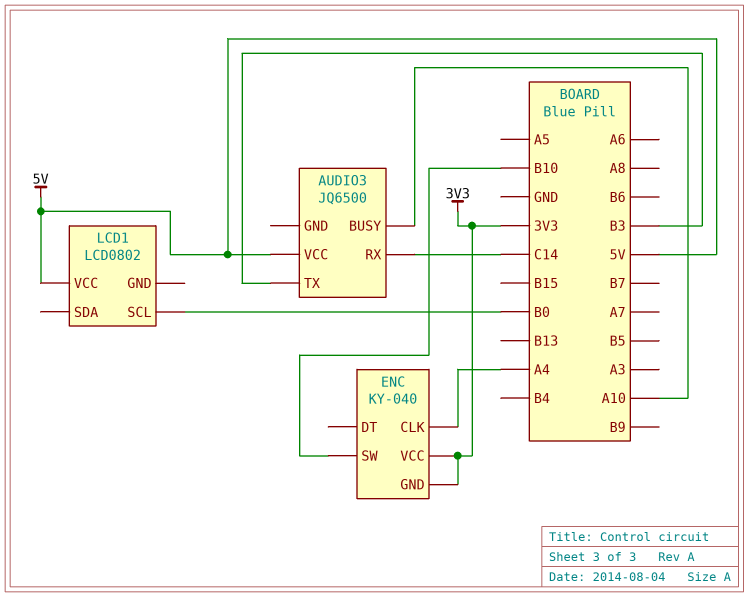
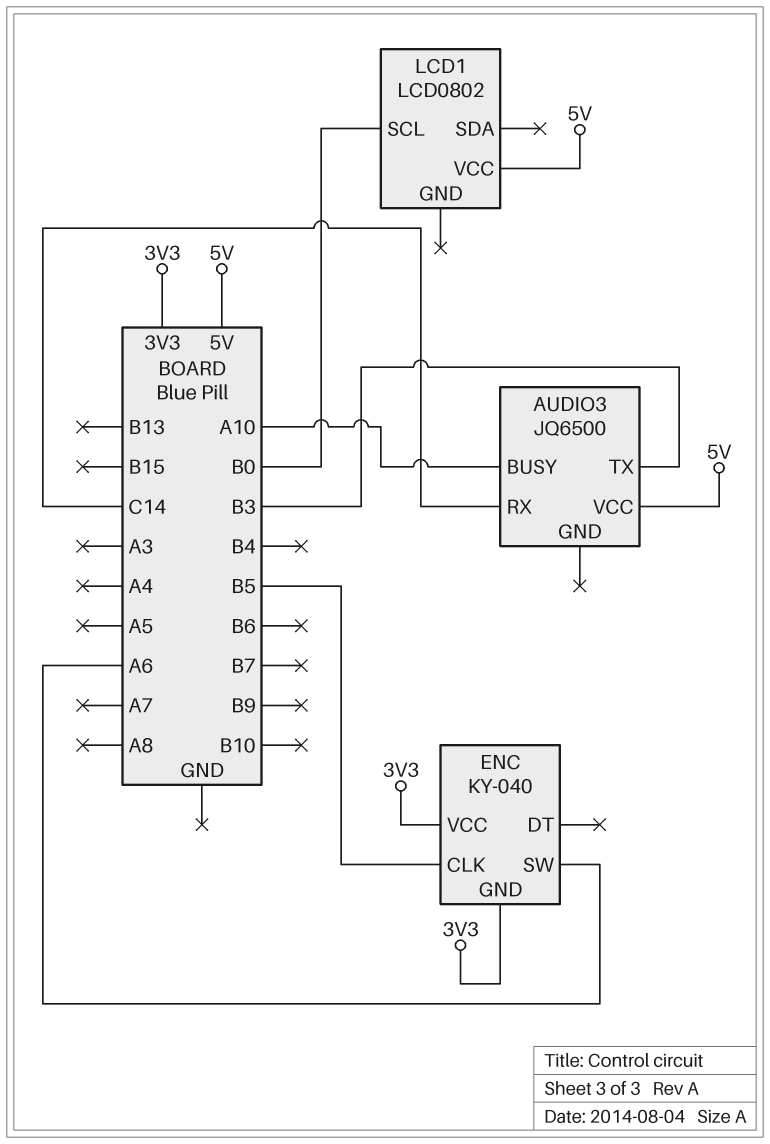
ENC pin CLK: A4 -> B5
ENC pin SW: B10 -> A6

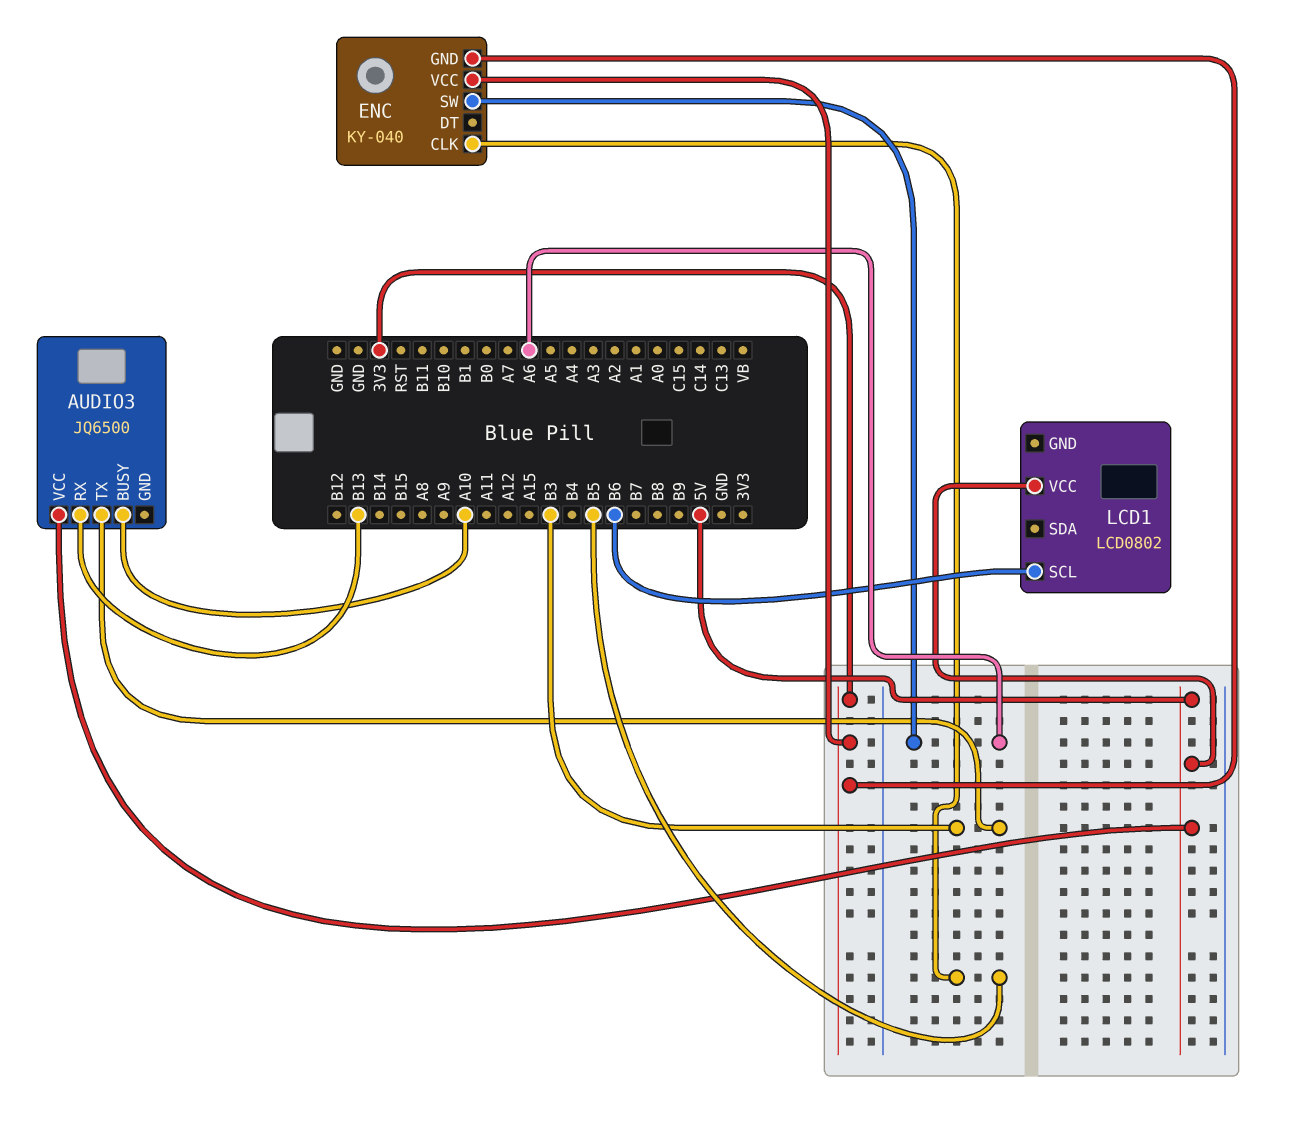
AUDIO3 pin RX: C14 -> B13
LCD1 pin SCL: B0 -> B6

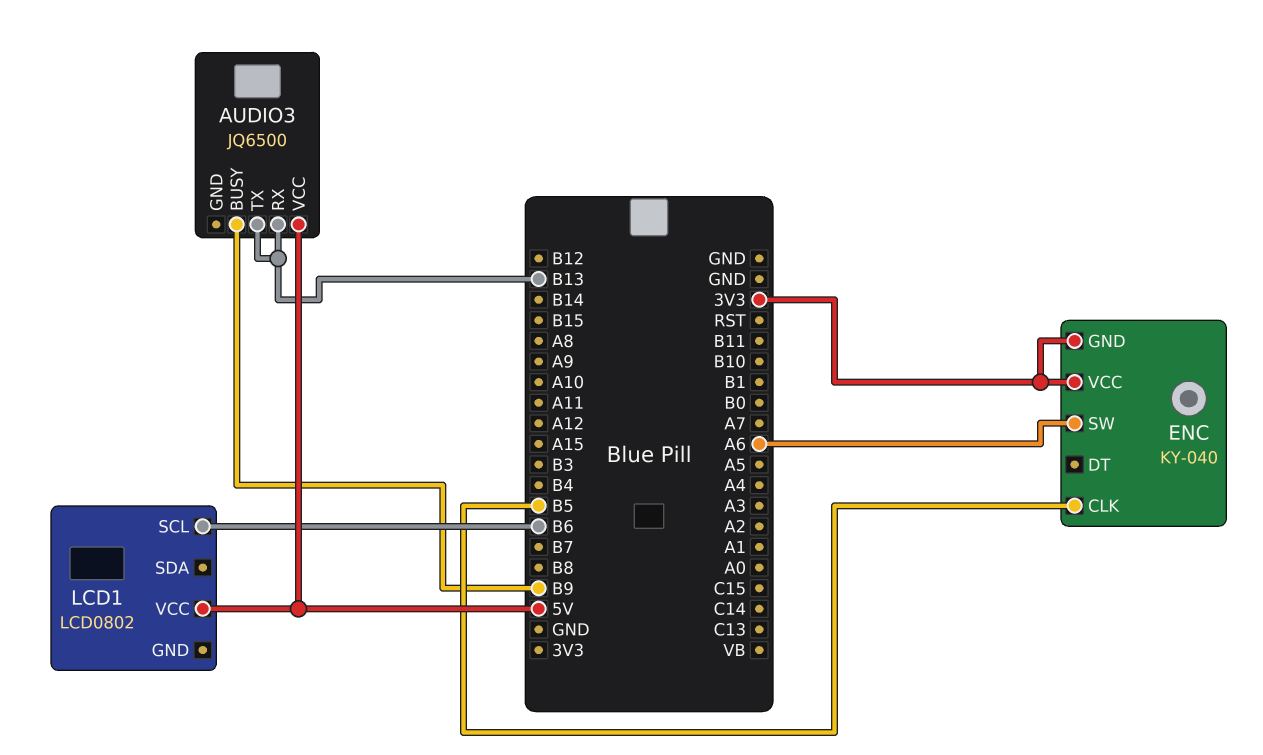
AUDIO3 pin BUSY: A10 -> B9
AUDIO3 pin TX: B3 -> B13

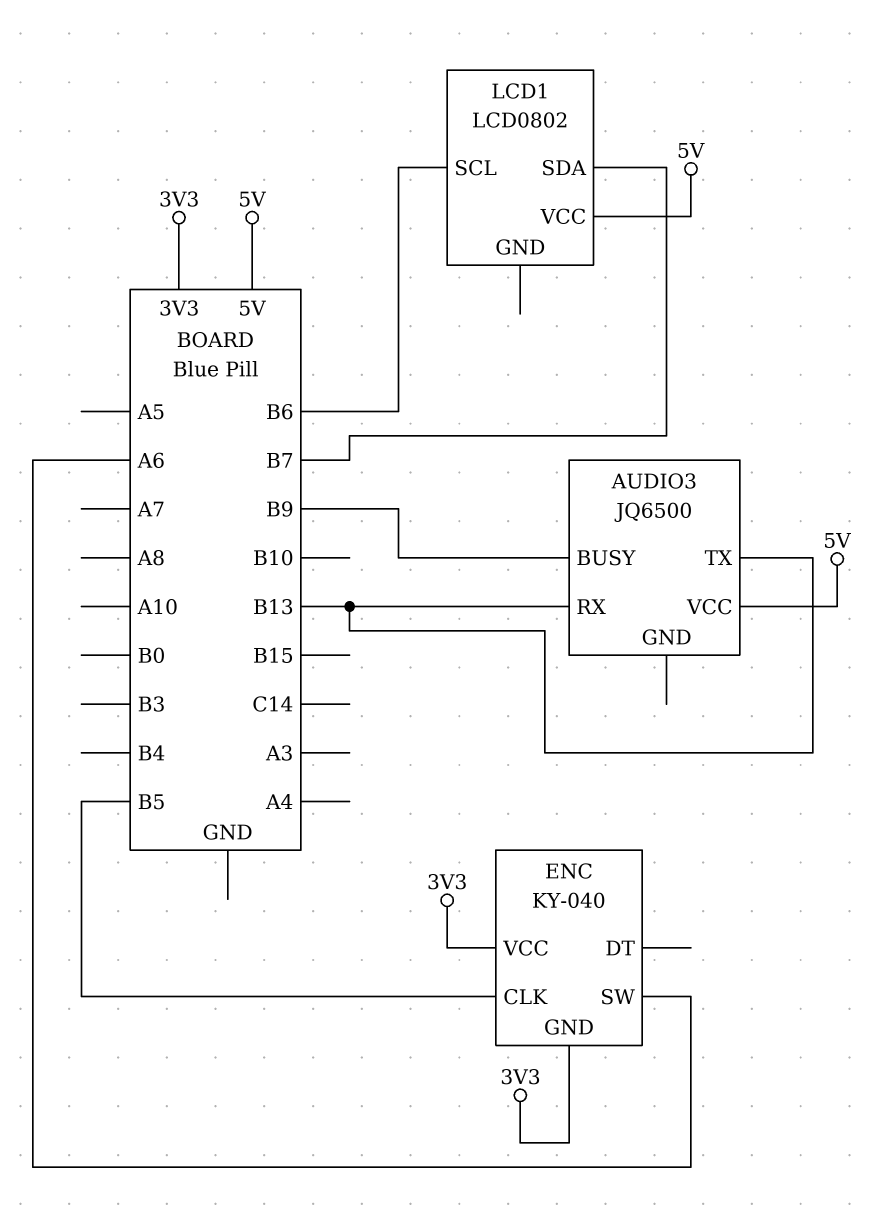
LCD1 pin SDA: none -> B7

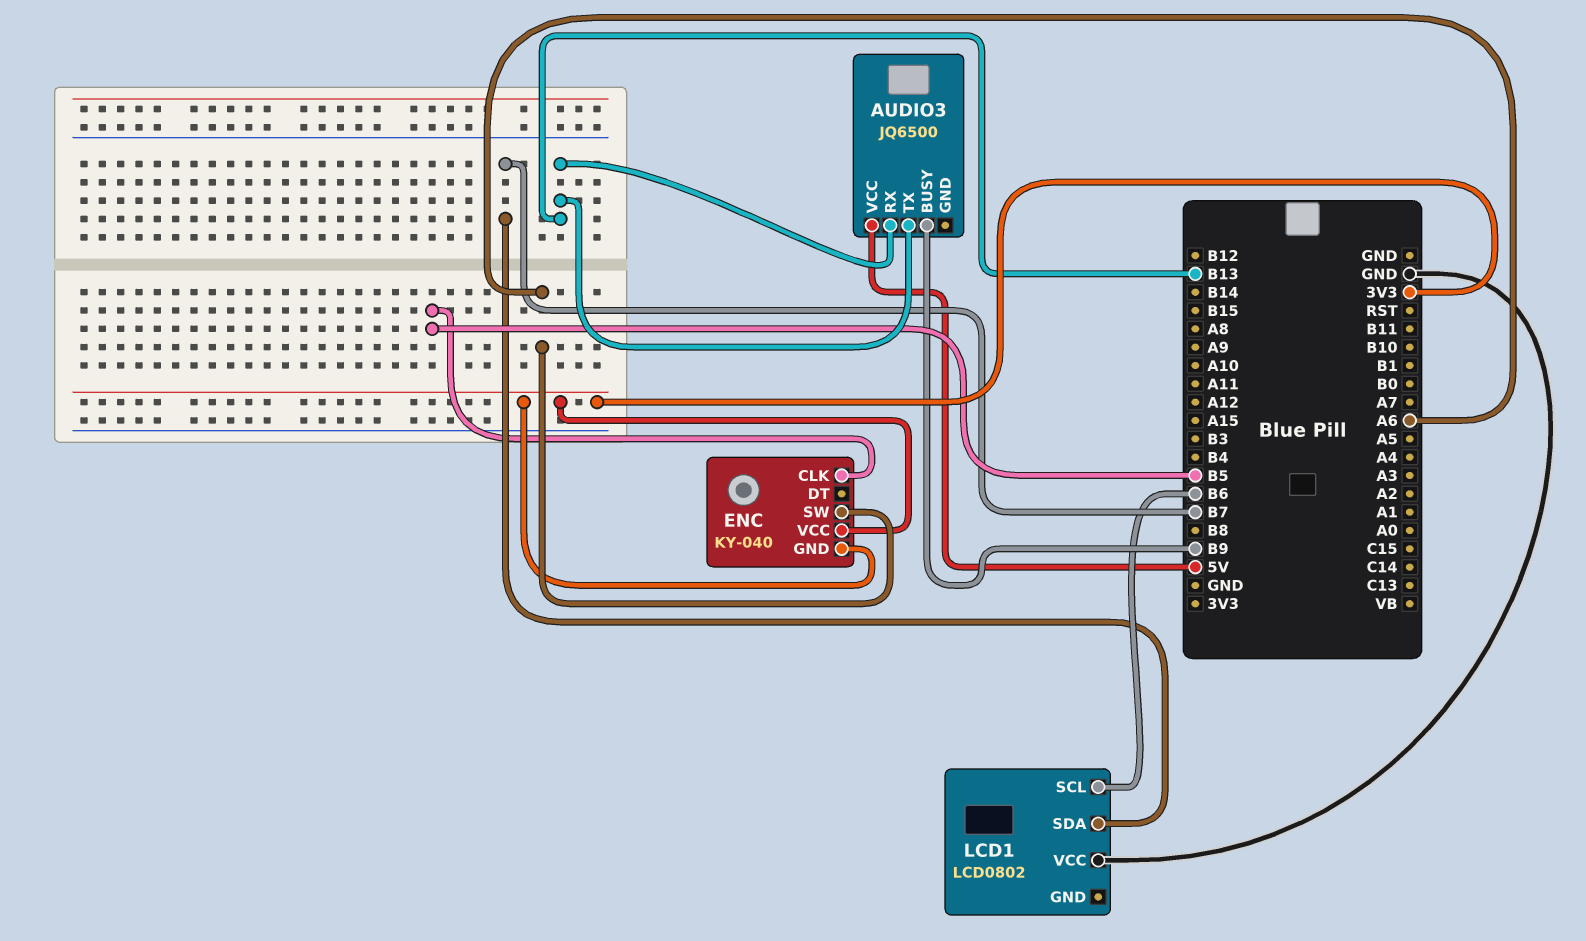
LCD1 pin VCC: 5V -> GND

